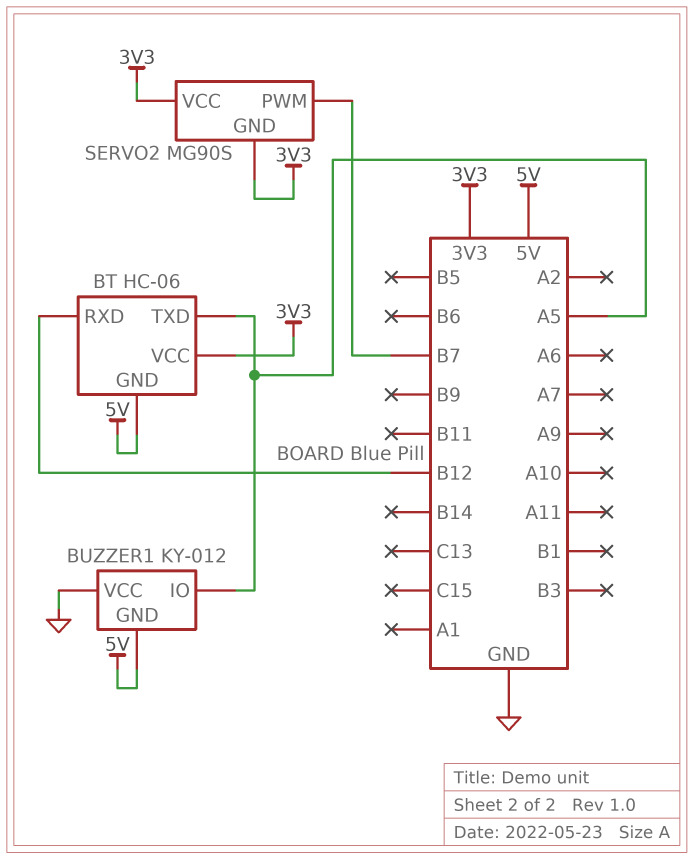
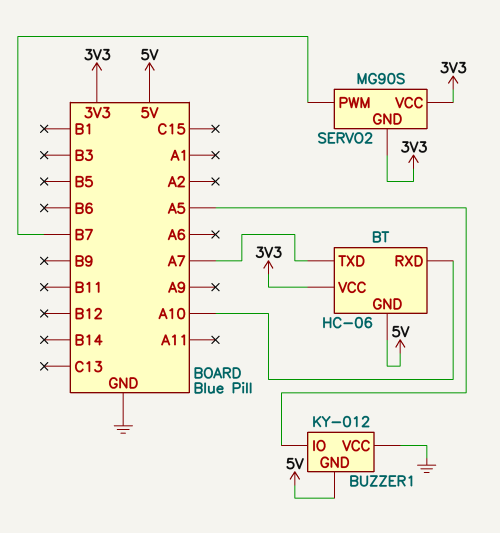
BT pin RXD: B12 -> A10
BT pin TXD: A5 -> A7

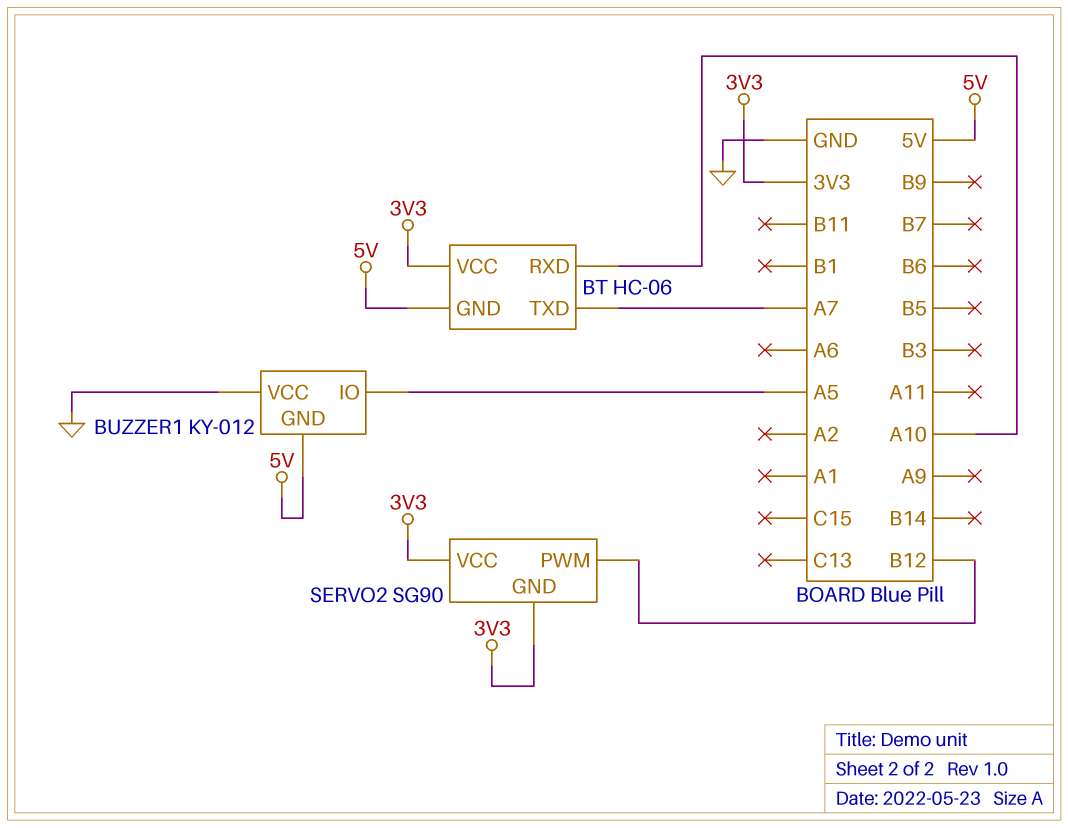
SERVO2: MG90S -> SG90
SERVO2 pin PWM: B7 -> B12

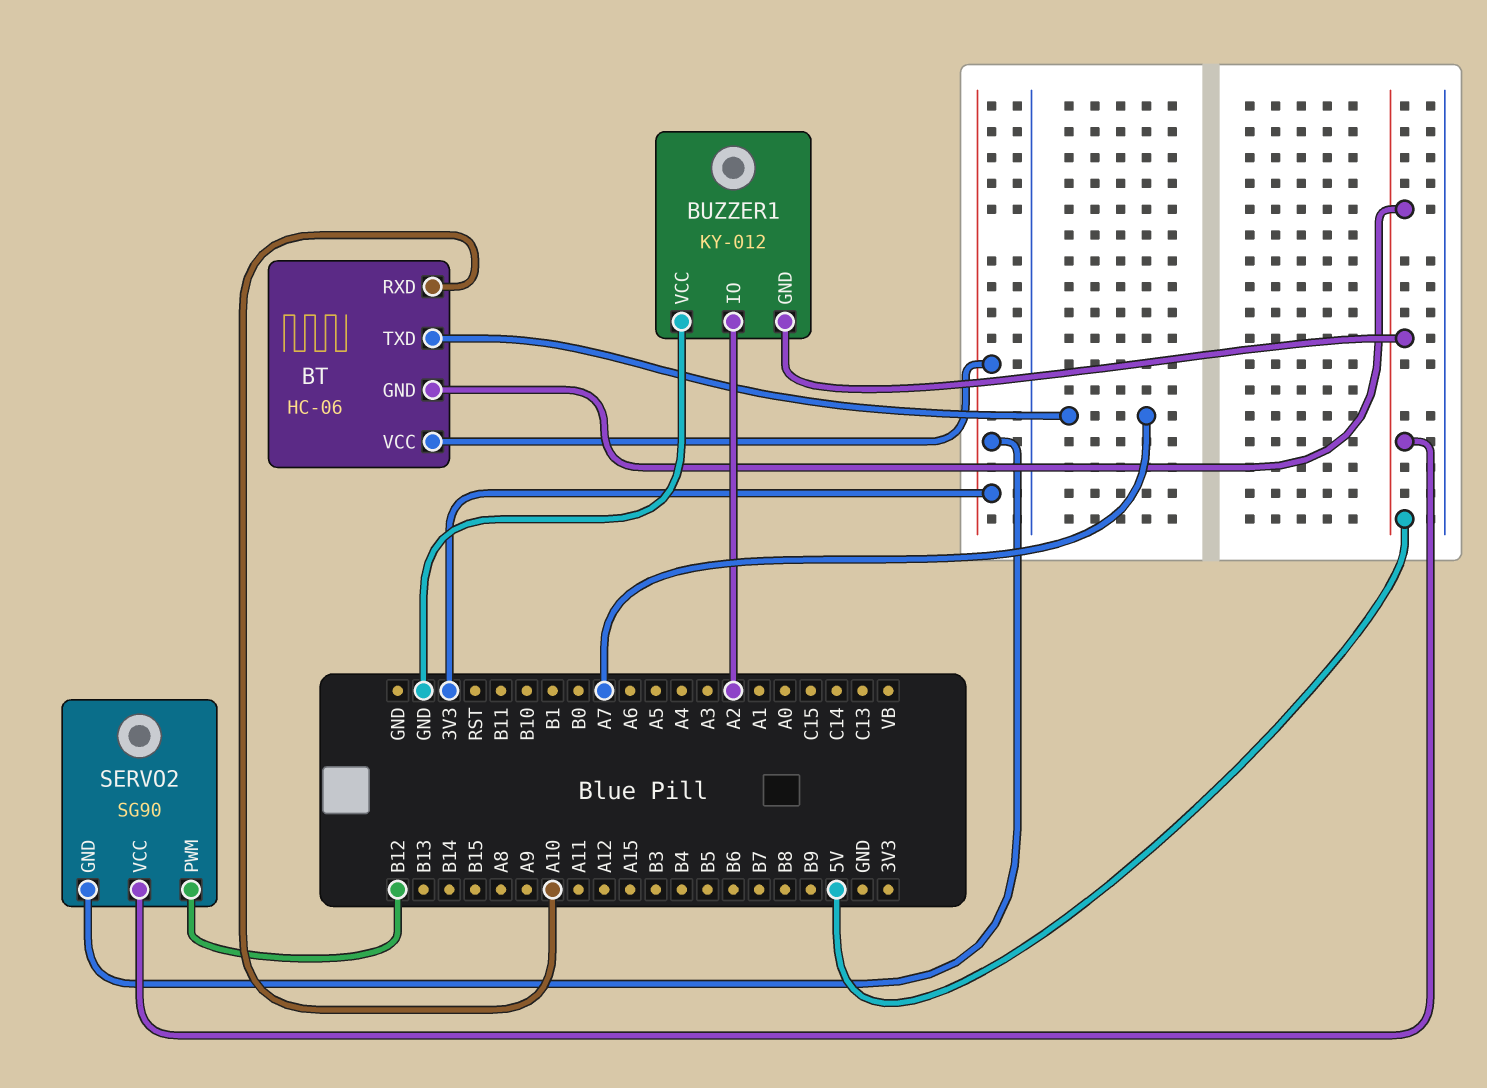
BUZZER1 pin IO: A5 -> A2
SERVO2 pin VCC: 3V3 -> 5V

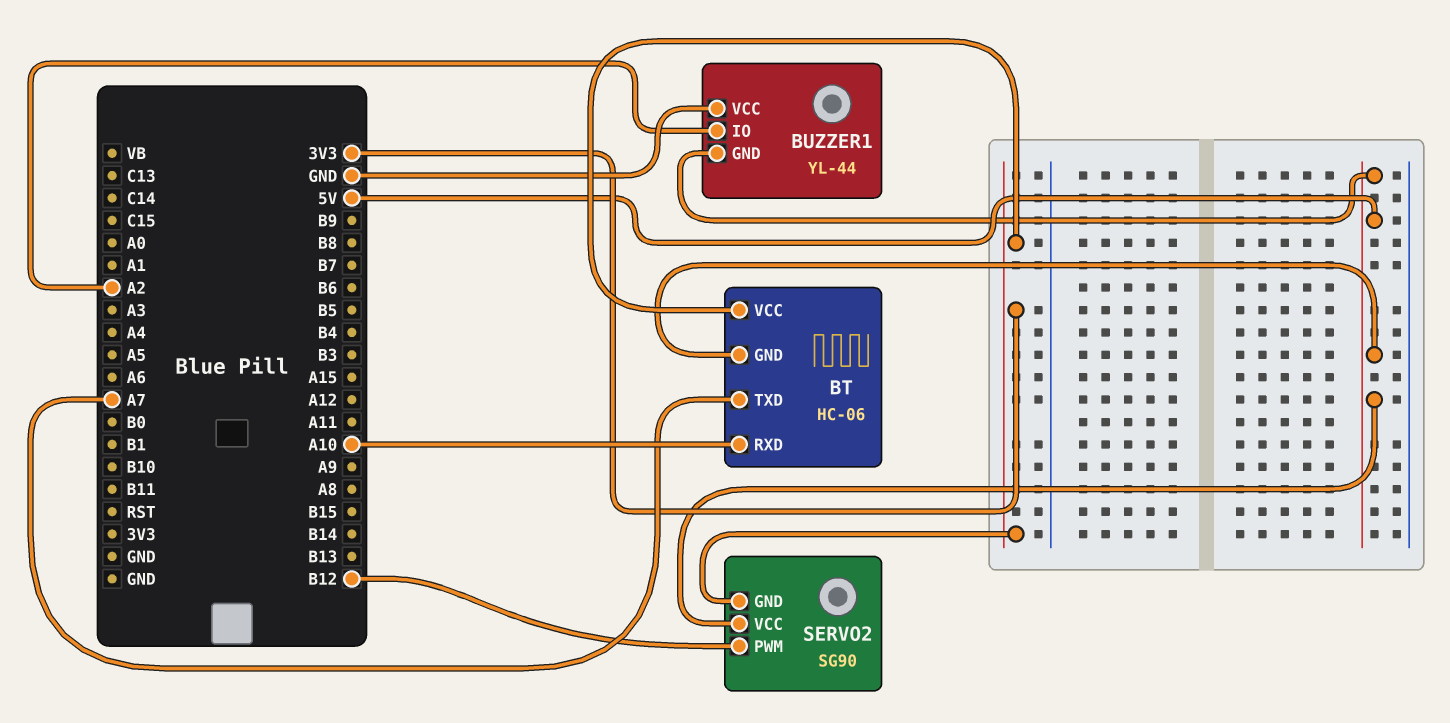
BUZZER1: KY-012 -> YL-44

